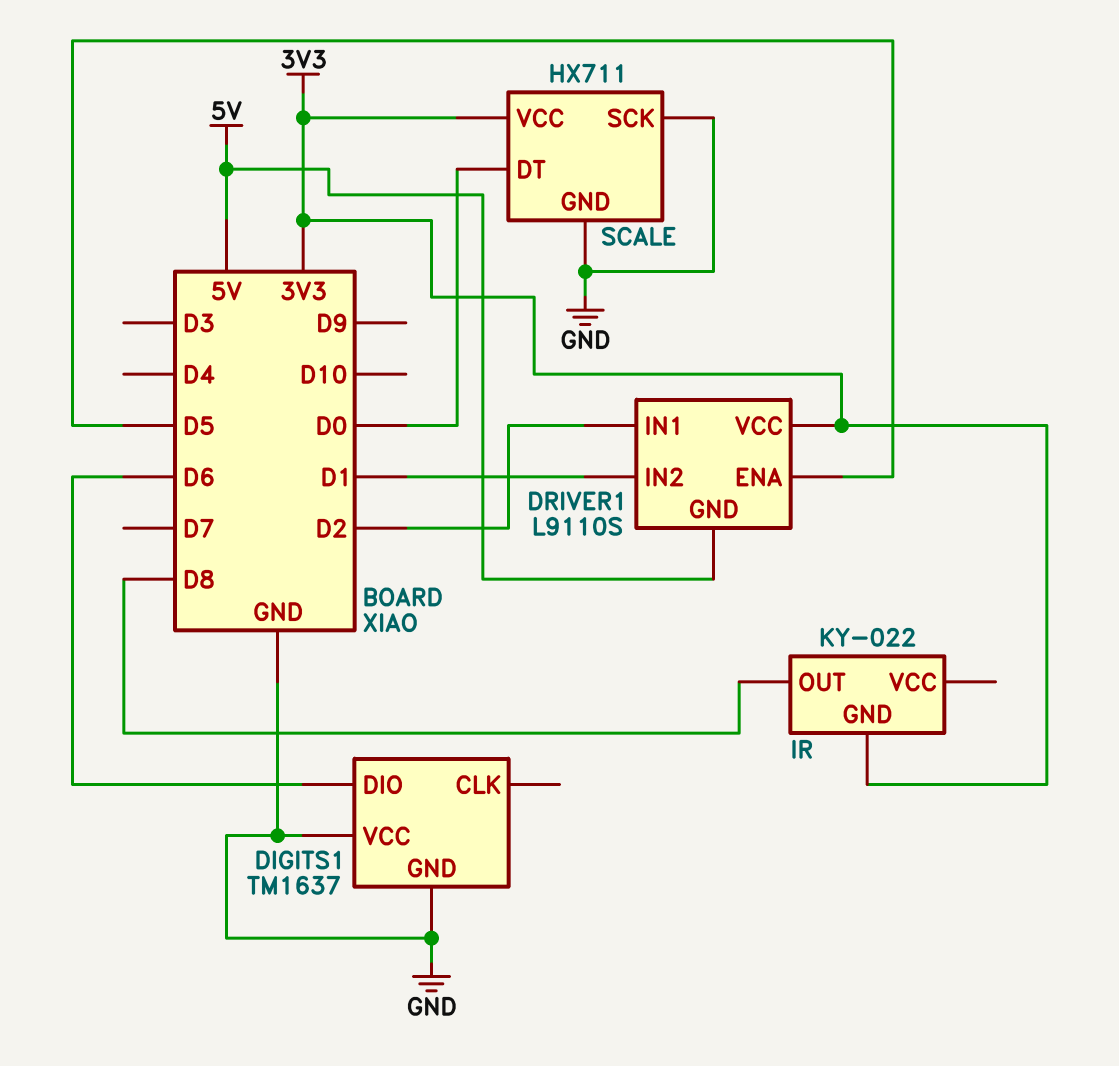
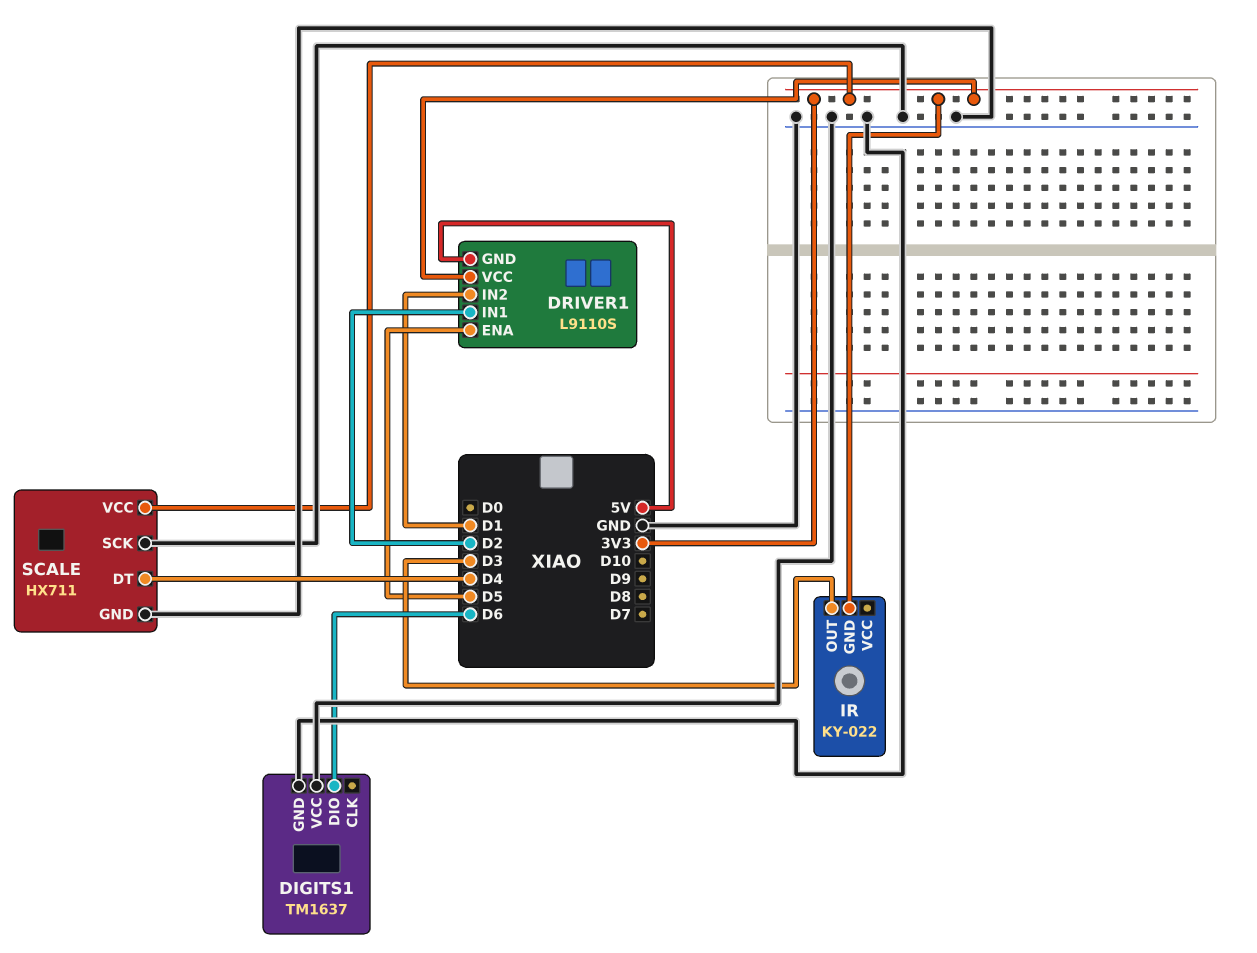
IR pin OUT: D8 -> D3
SCALE pin DT: D0 -> D4

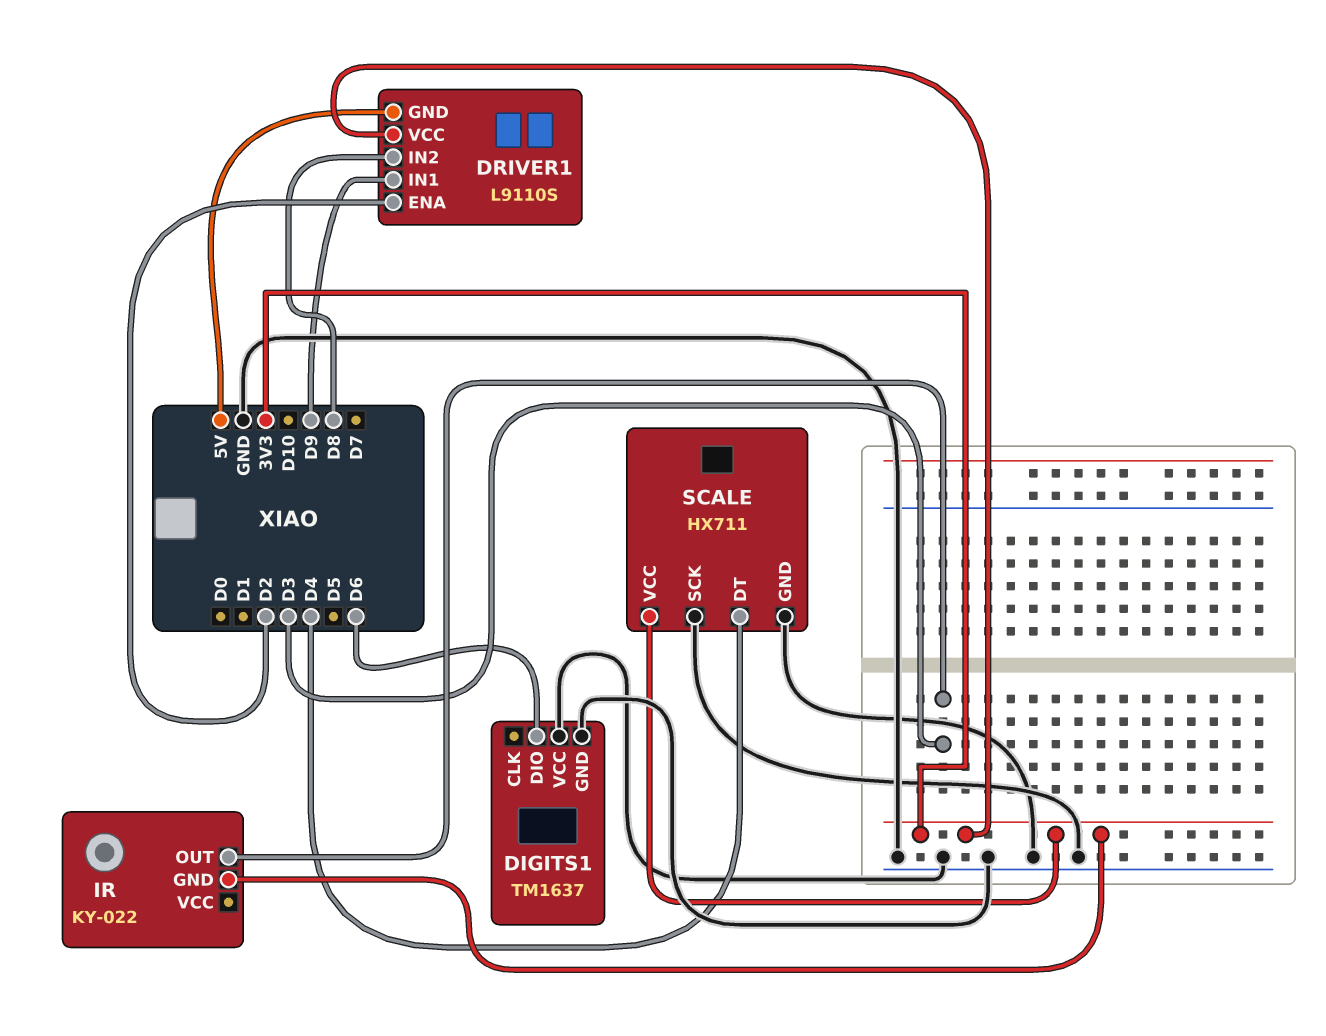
DRIVER1 pin ENA: D5 -> D2
DRIVER1 pin IN1: D2 -> D9
DRIVER1 pin IN2: D1 -> D8

